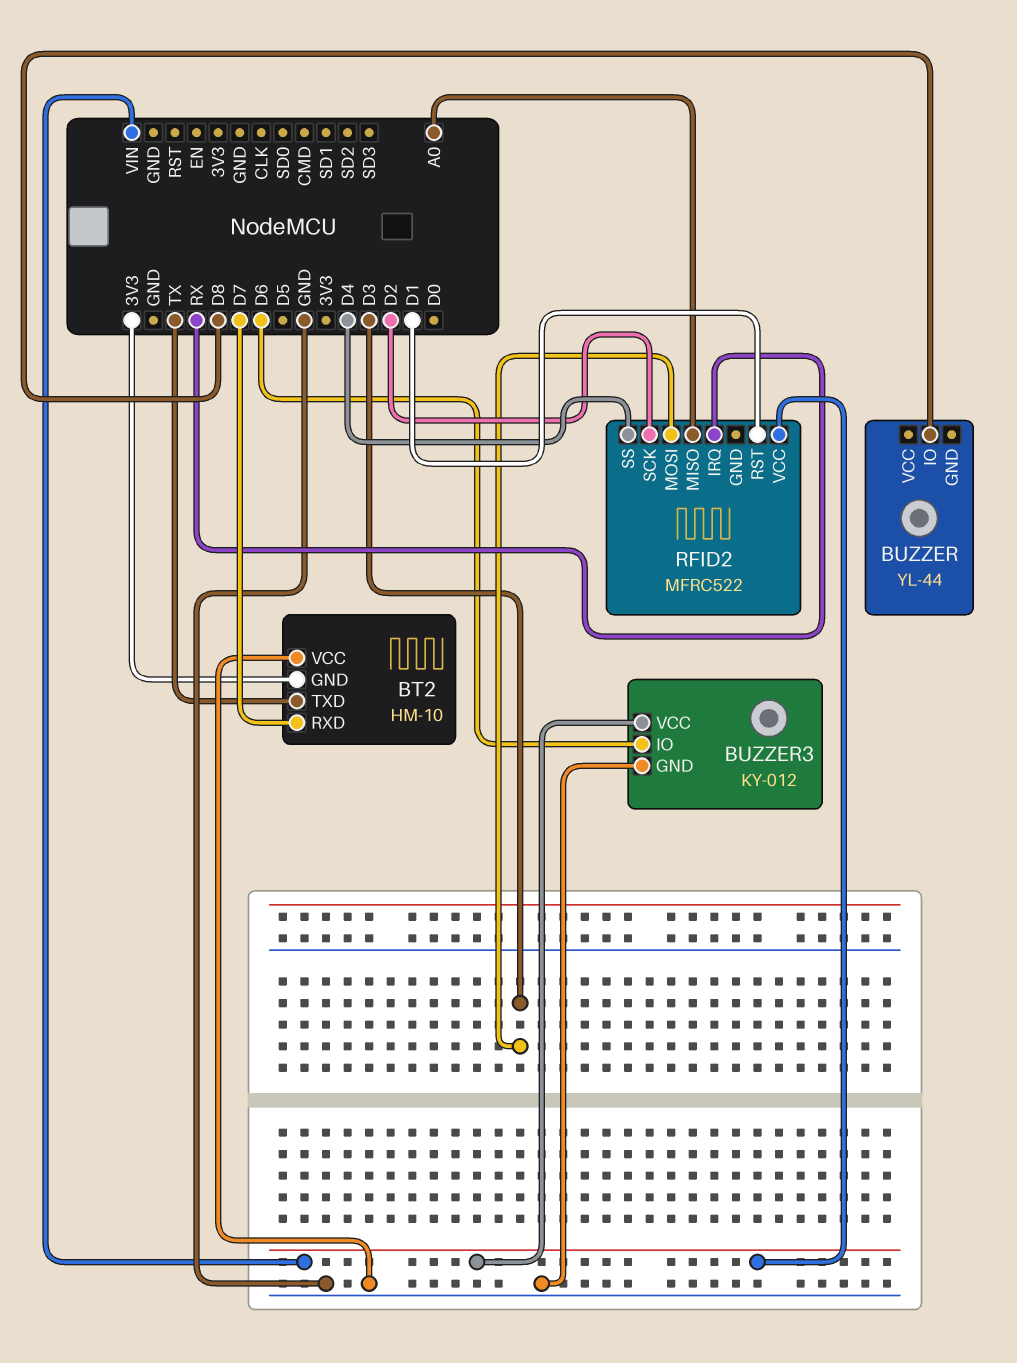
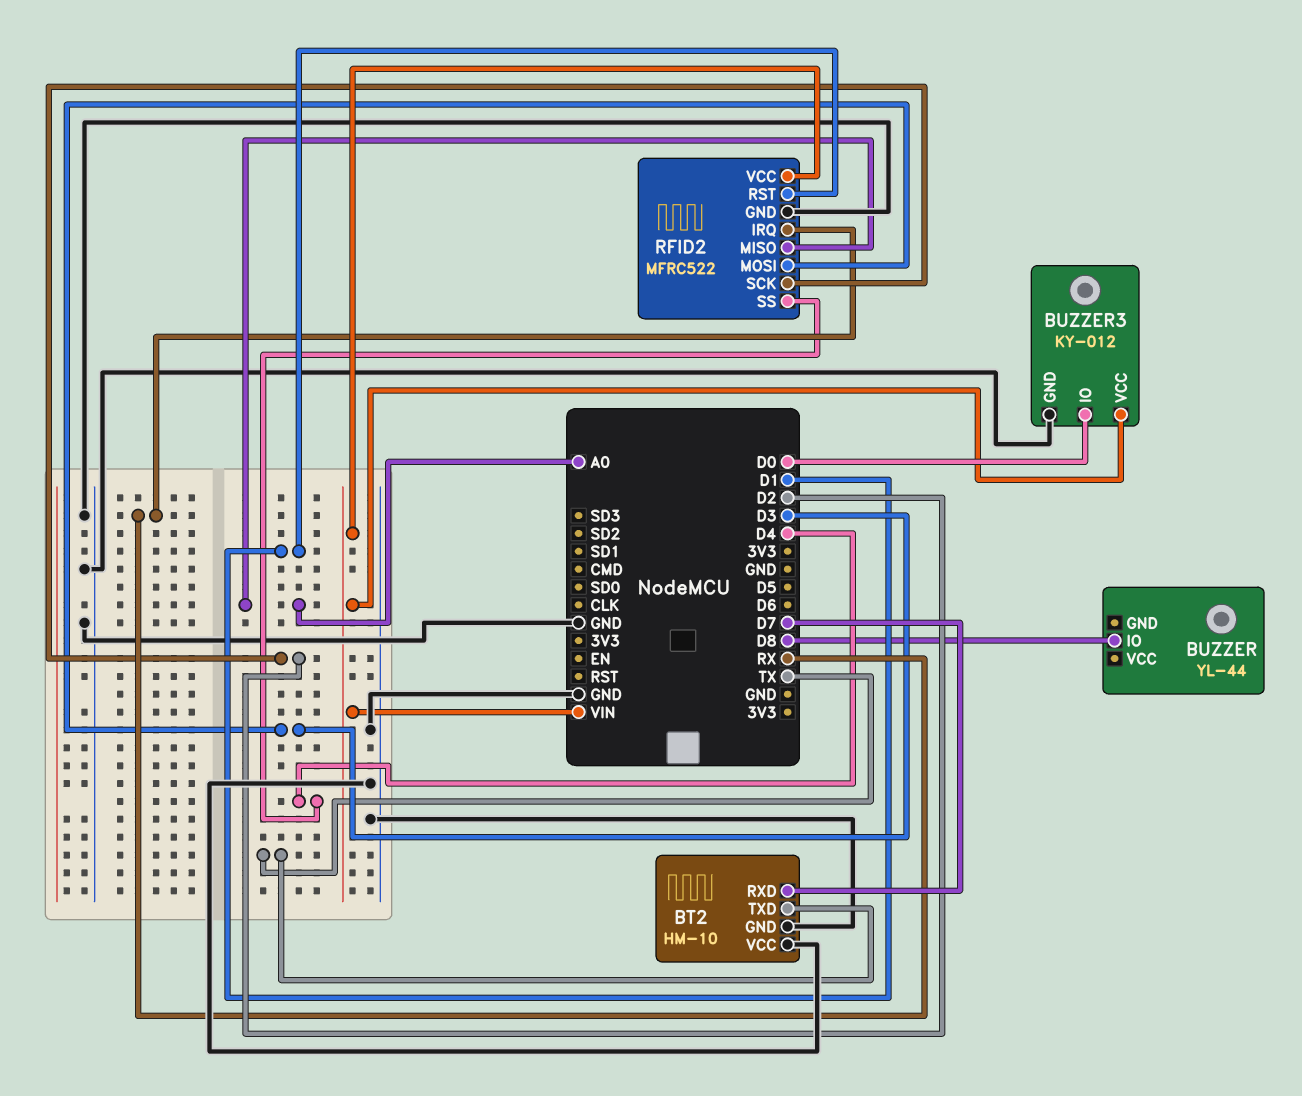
BT2 pin GND: 3V3 -> GND
BUZZER3 pin IO: D6 -> D0
RFID2 pin GND: none -> GND

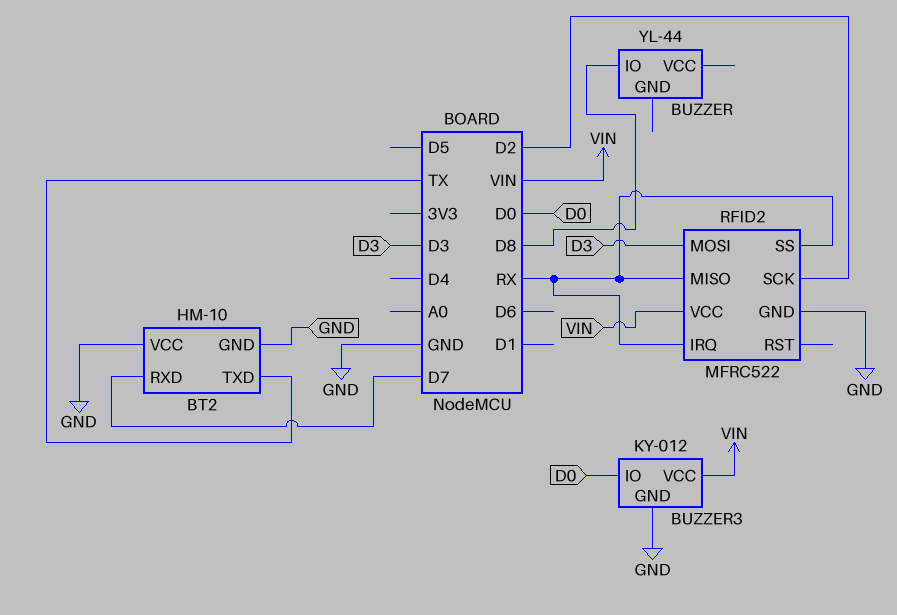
RFID2 pin MISO: A0 -> RX
RFID2 pin RST: D1 -> none
RFID2 pin SS: D4 -> RX

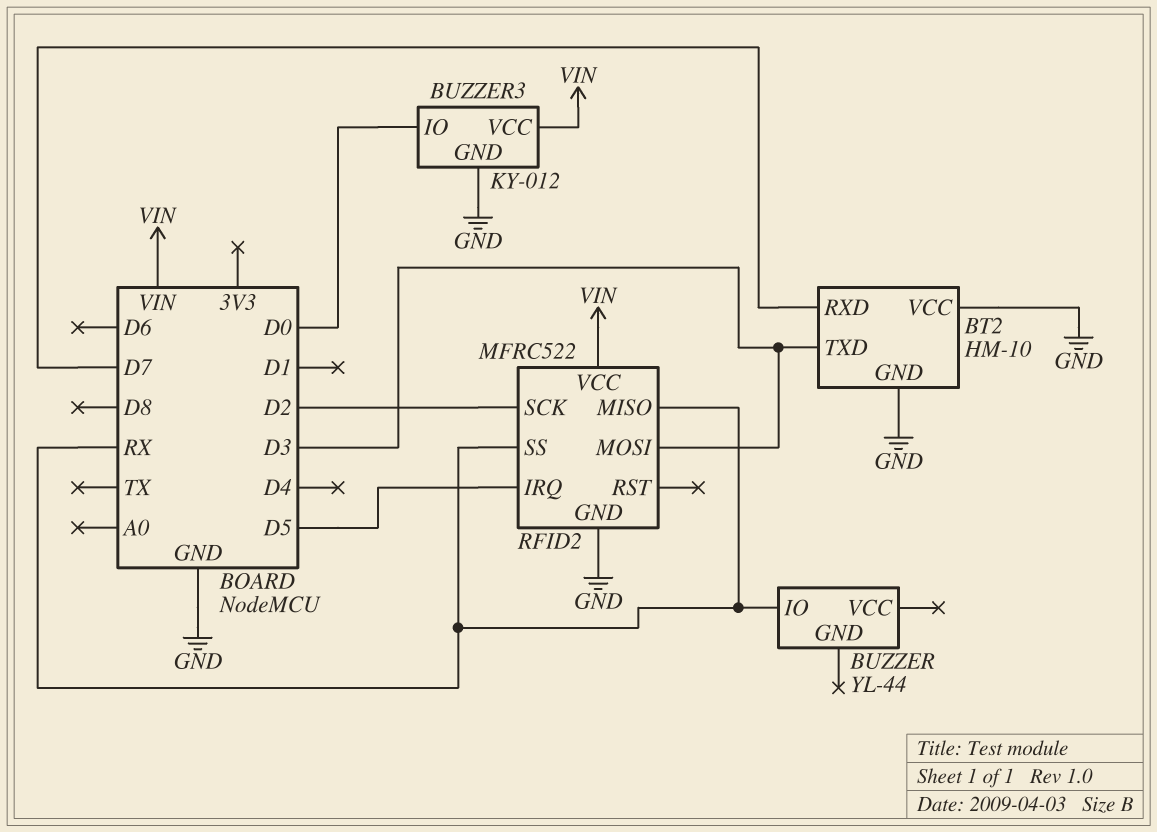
BT2 pin TXD: TX -> D3
BUZZER pin IO: D8 -> RX
RFID2 pin IRQ: RX -> D5

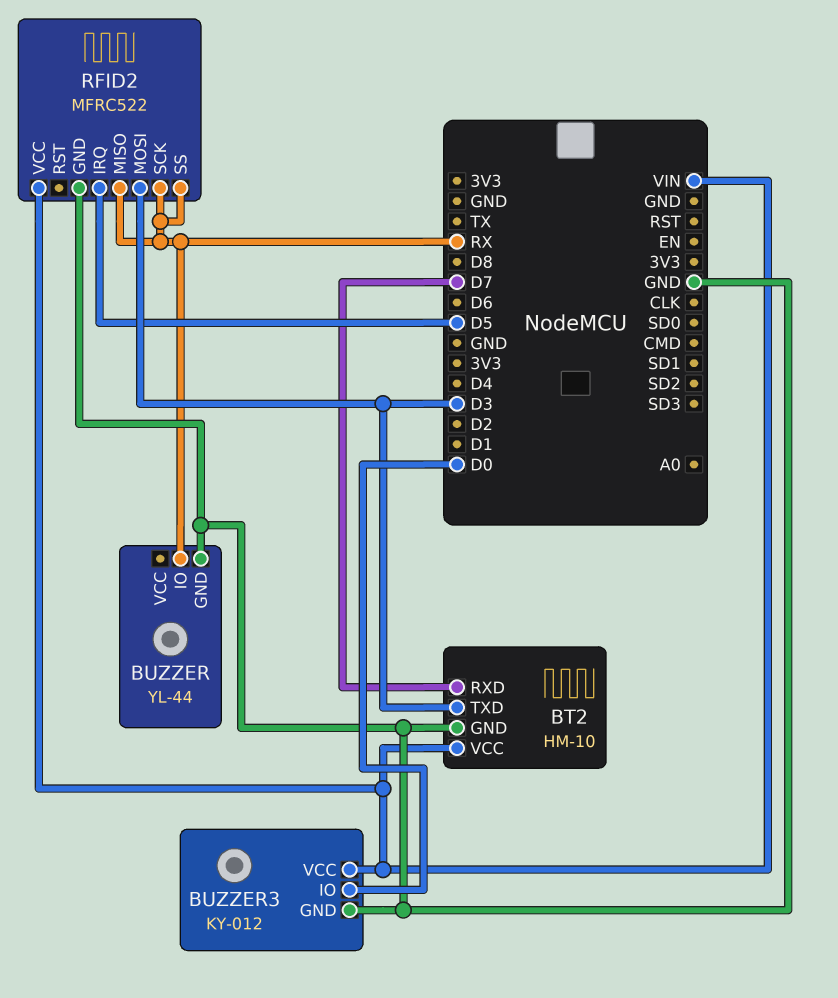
BT2 pin VCC: GND -> VIN
BUZZER pin GND: none -> GND
RFID2 pin SCK: D2 -> RX

